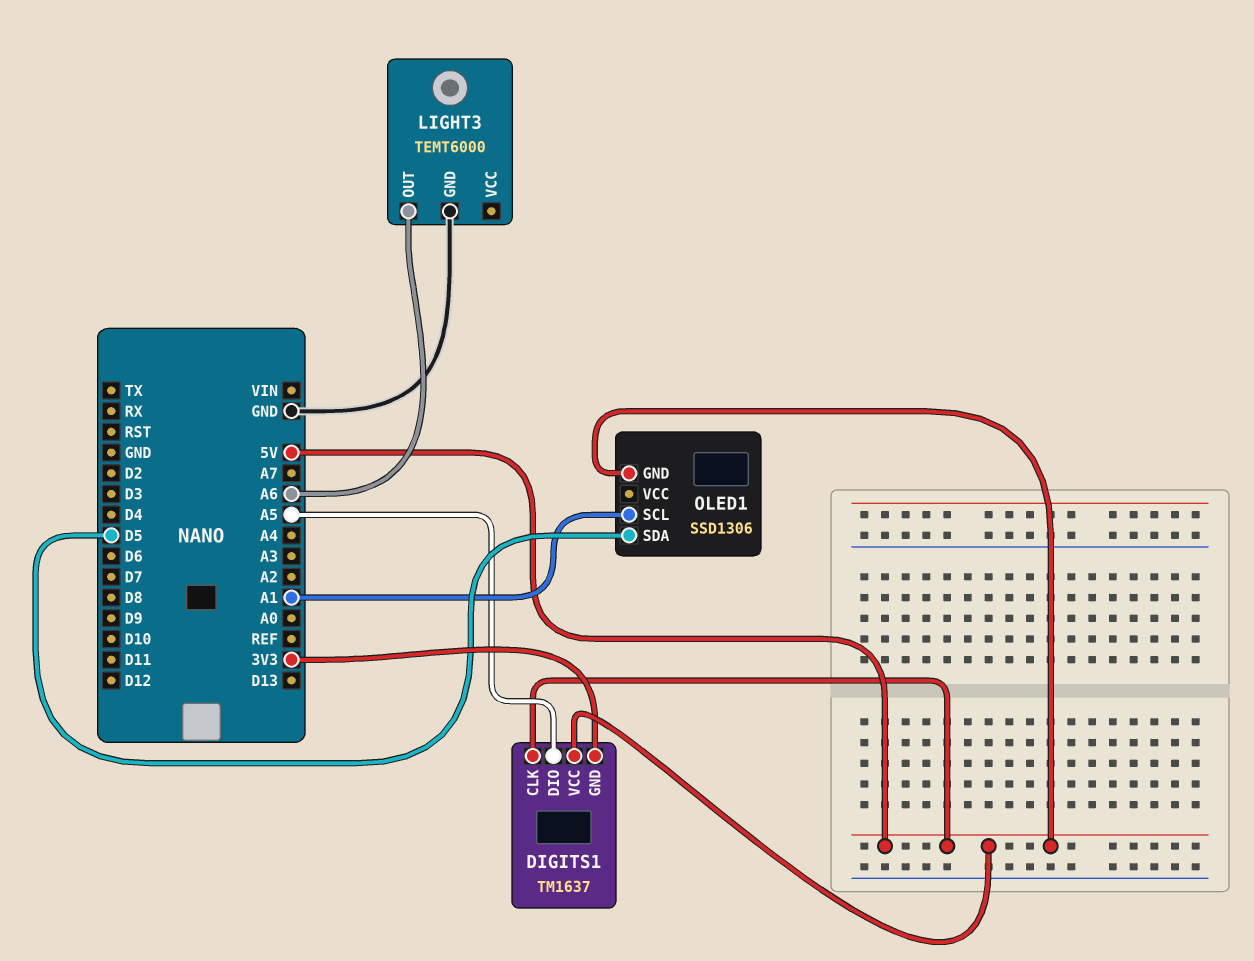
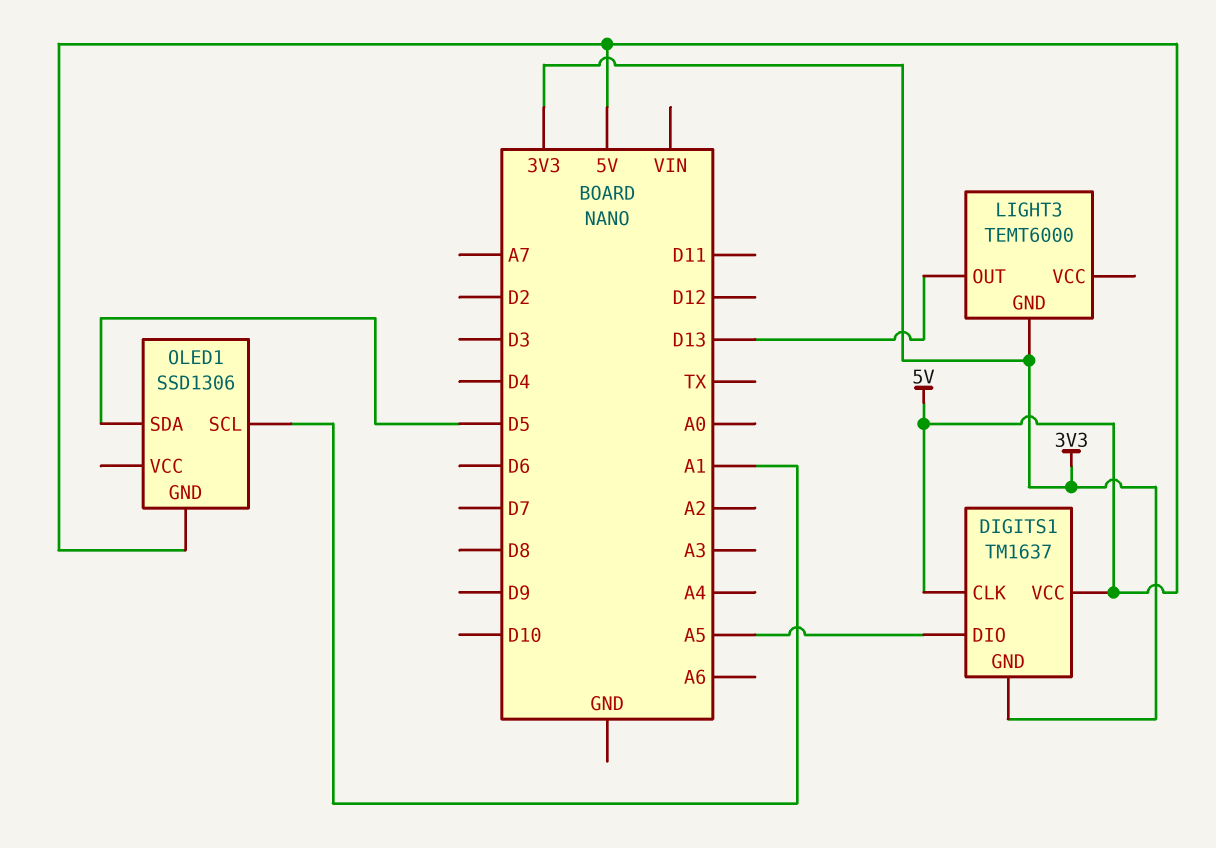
LIGHT3 pin GND: GND -> 3V3
LIGHT3 pin OUT: A6 -> D13

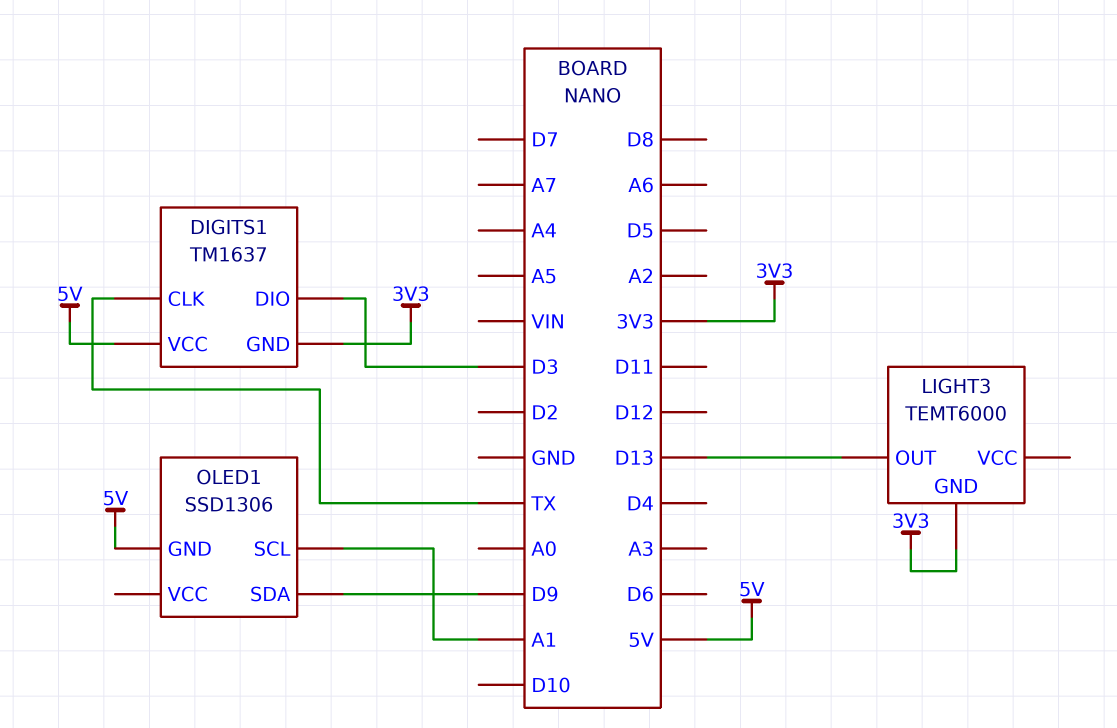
DIGITS1 pin CLK: 5V -> TX
DIGITS1 pin DIO: A5 -> D3
OLED1 pin SDA: D5 -> D9

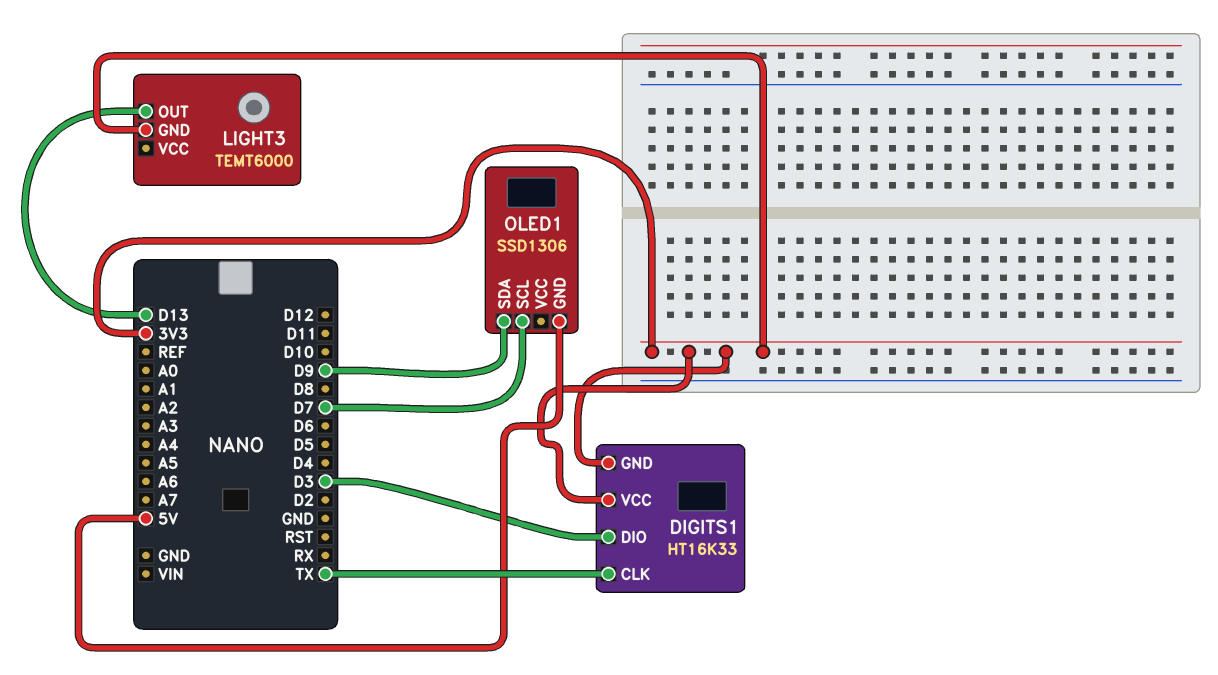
DIGITS1: TM1637 -> HT16K33
DIGITS1 pin VCC: 5V -> 3V3
OLED1 pin SCL: A1 -> D7

